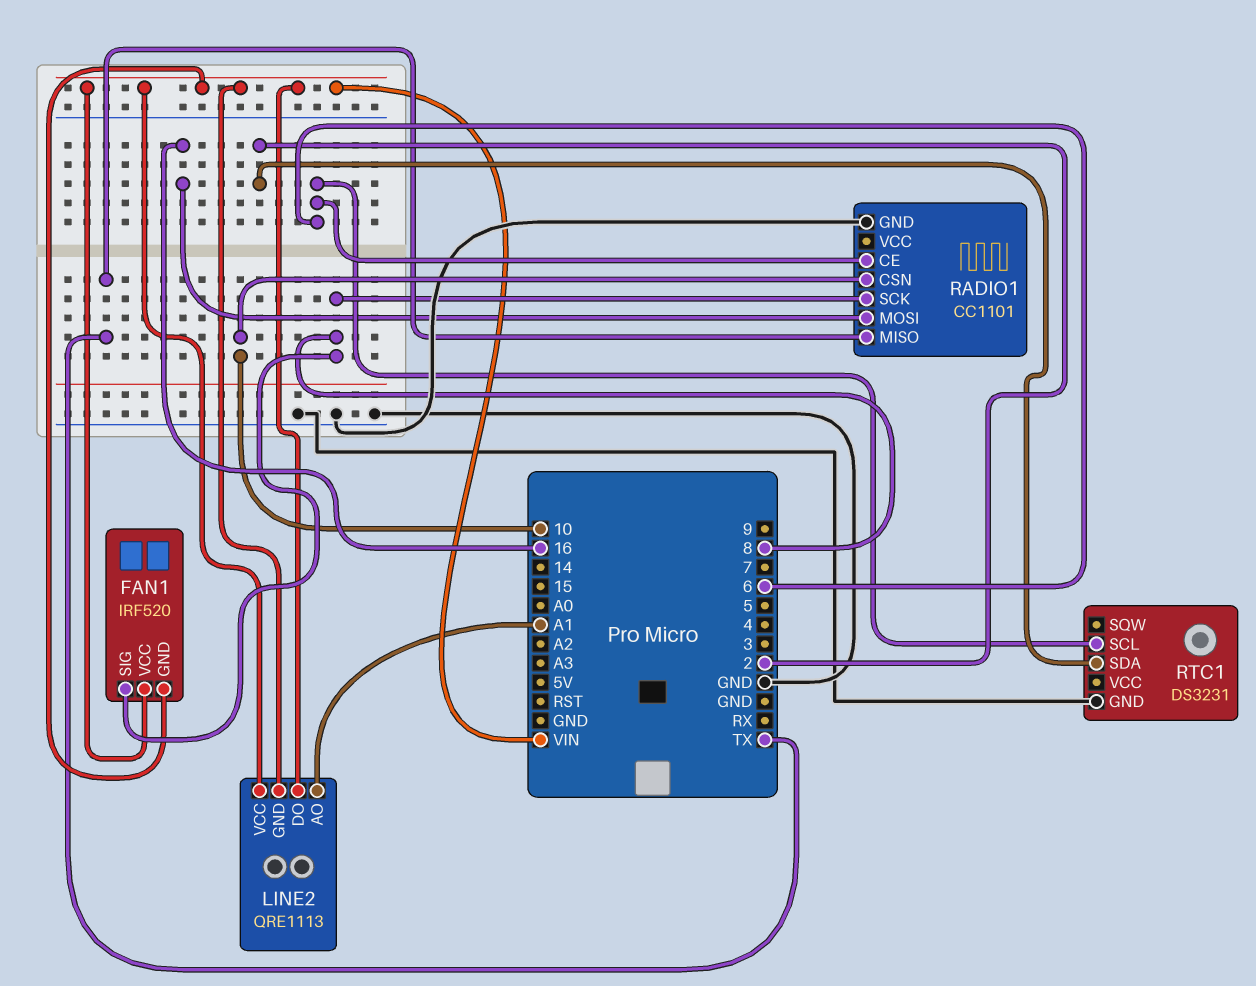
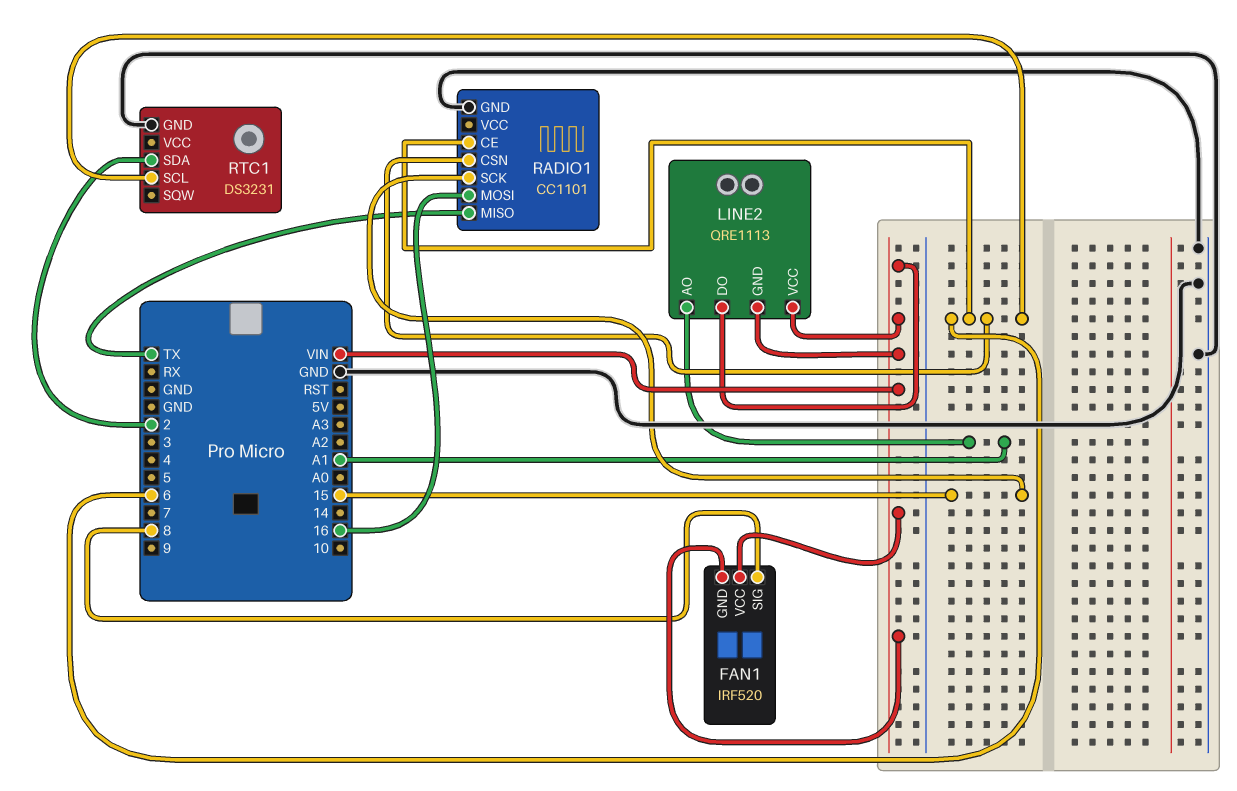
RADIO1 pin CSN: 10 -> 6
RADIO1 pin SCK: 8 -> 15

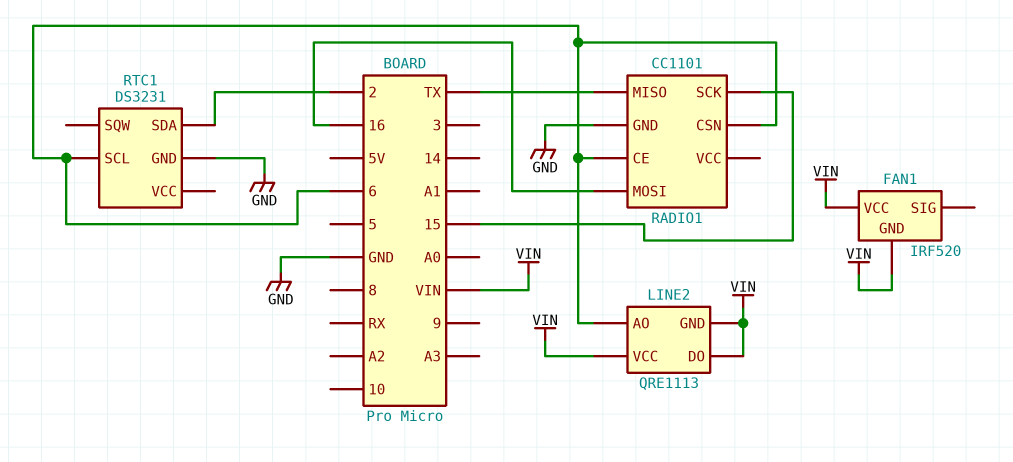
FAN1 pin SIG: 8 -> none
LINE2 pin AO: A1 -> 6

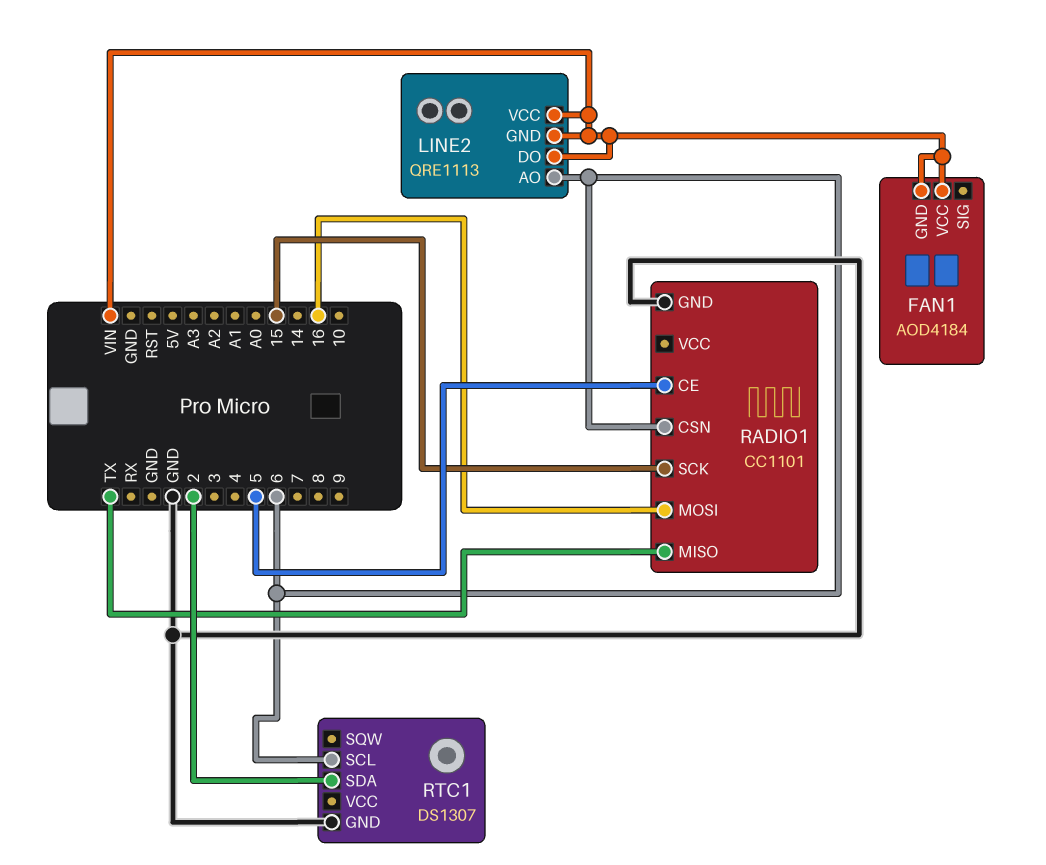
FAN1: IRF520 -> AOD4184
RADIO1 pin CE: 6 -> 5
RTC1: DS3231 -> DS1307

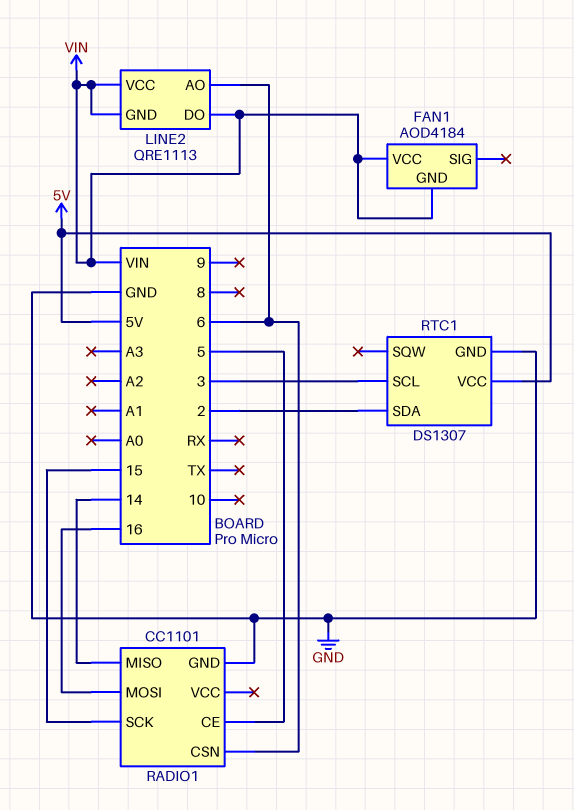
RADIO1 pin MISO: TX -> 14
RTC1 pin SCL: 6 -> 3
RTC1 pin VCC: none -> 5V

